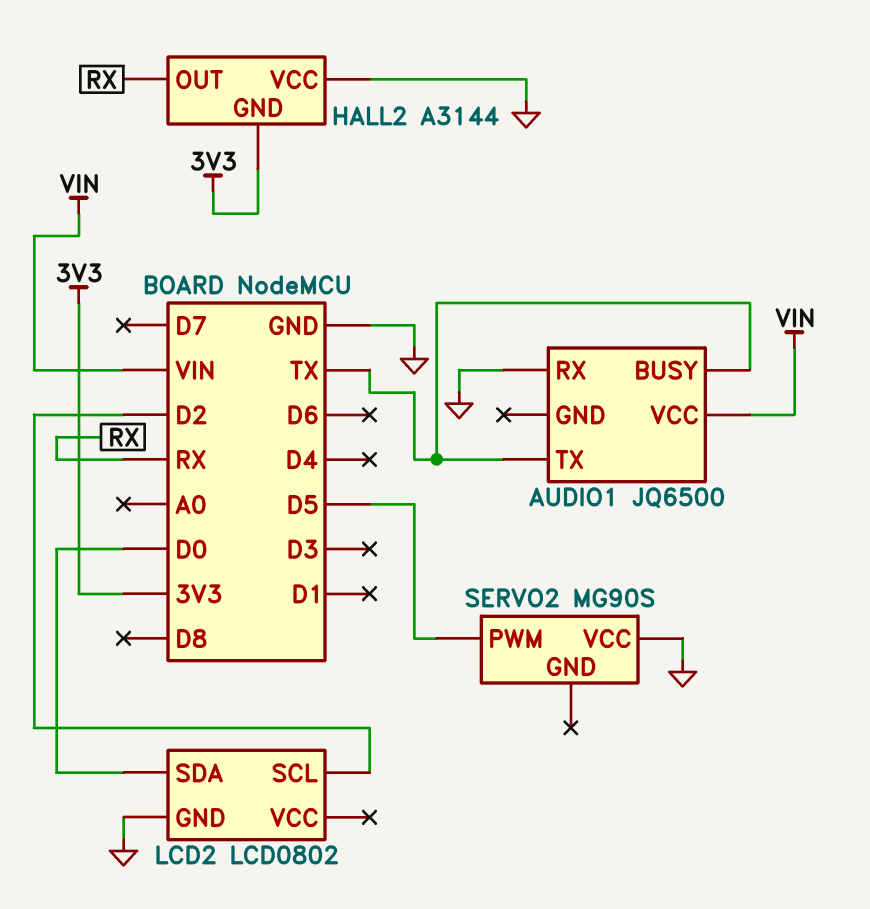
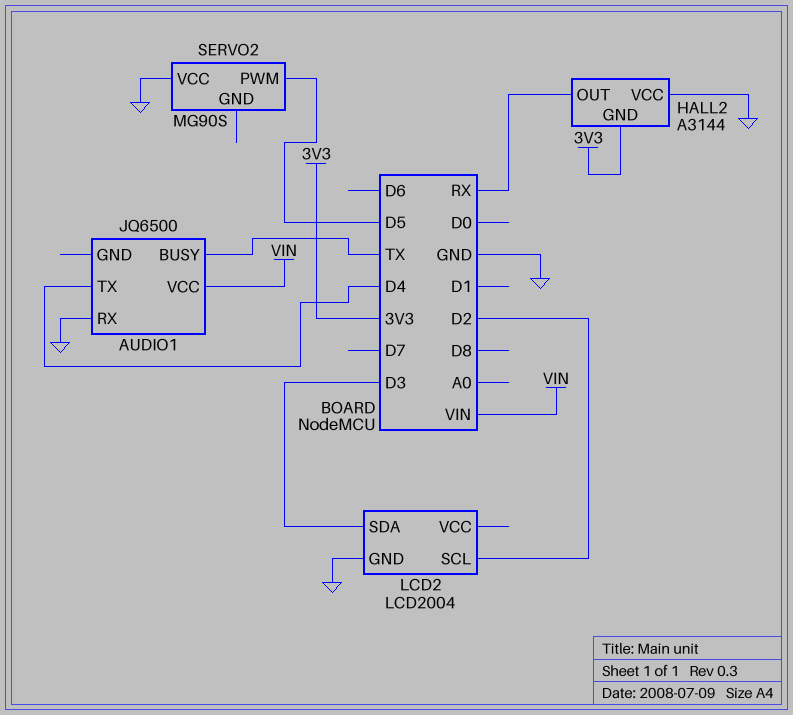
AUDIO1 pin TX: TX -> D4
LCD2: LCD0802 -> LCD2004
LCD2 pin SDA: D0 -> D3

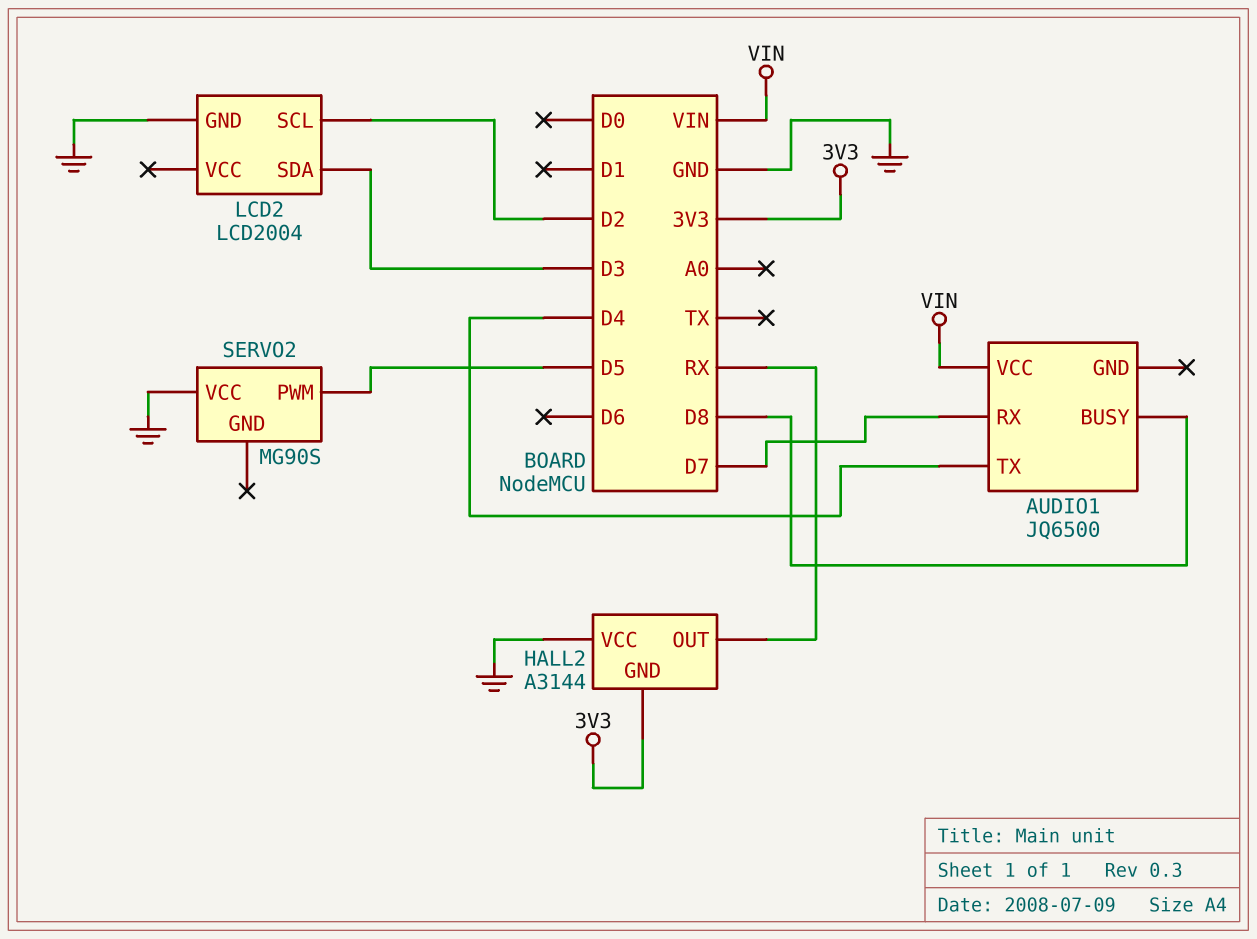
AUDIO1 pin BUSY: TX -> D8
AUDIO1 pin RX: GND -> D7

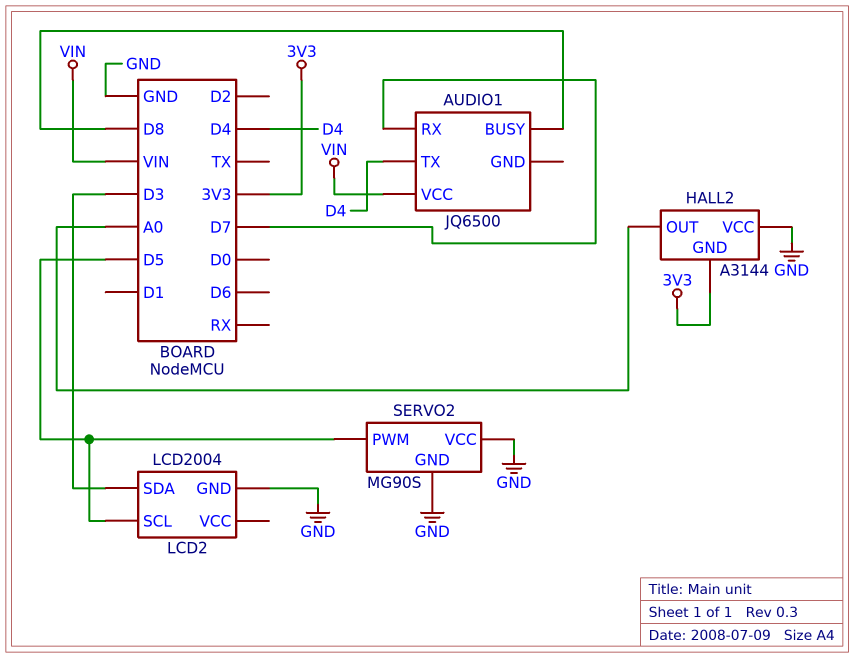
HALL2 pin OUT: RX -> A0
LCD2 pin SCL: D2 -> D5
SERVO2 pin GND: none -> GND

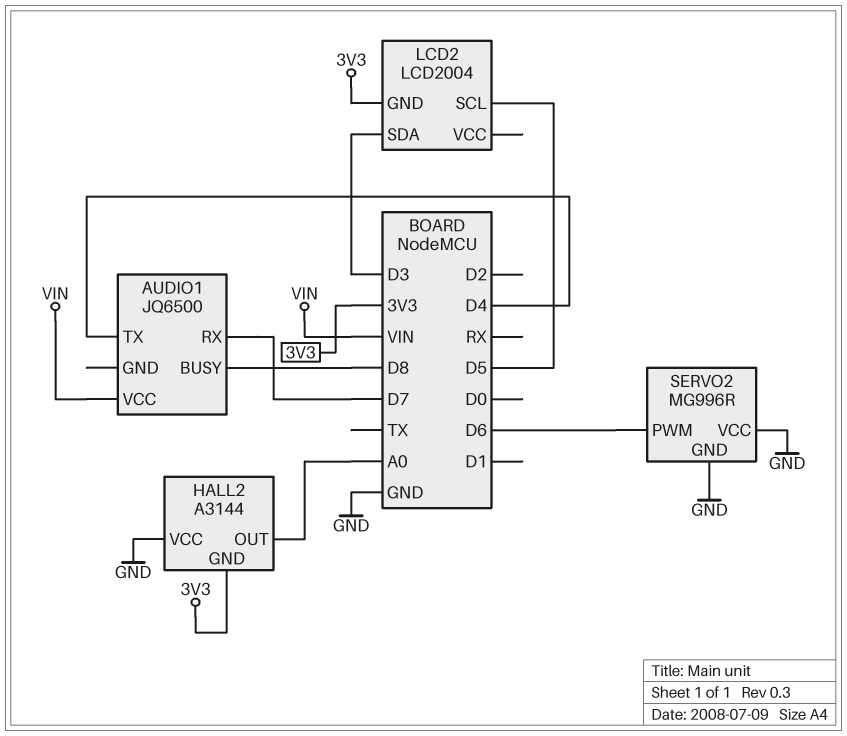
LCD2 pin GND: GND -> 3V3
SERVO2: MG90S -> MG996R
SERVO2 pin PWM: D5 -> D6

